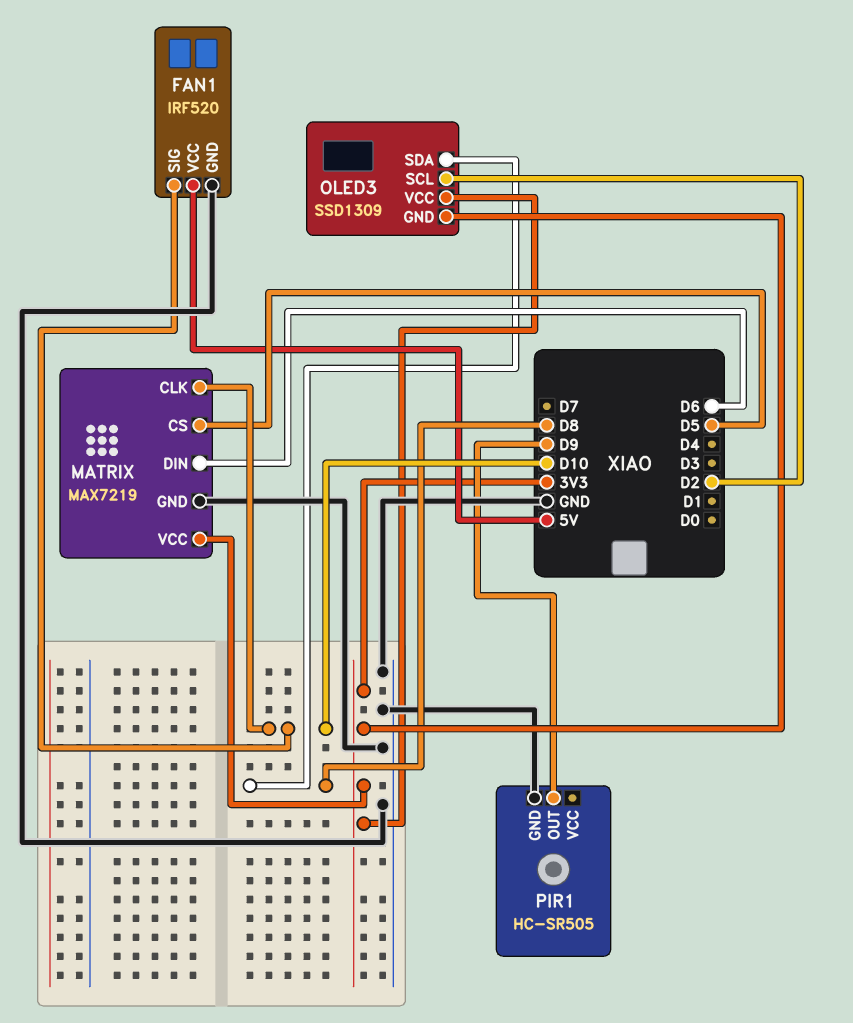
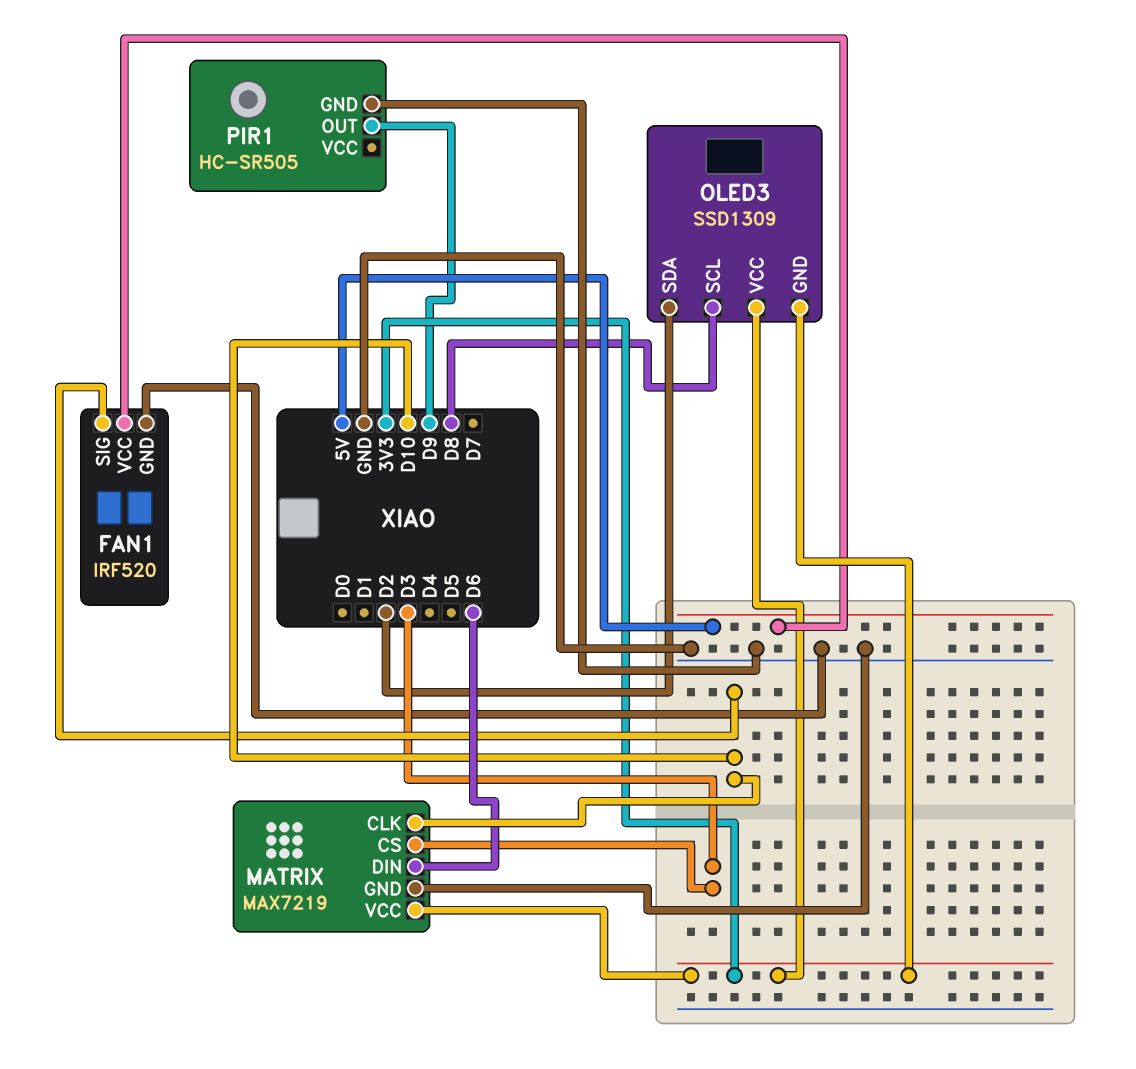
MATRIX pin CS: D5 -> D3
OLED3 pin SCL: D2 -> D8
OLED3 pin SDA: D8 -> D2

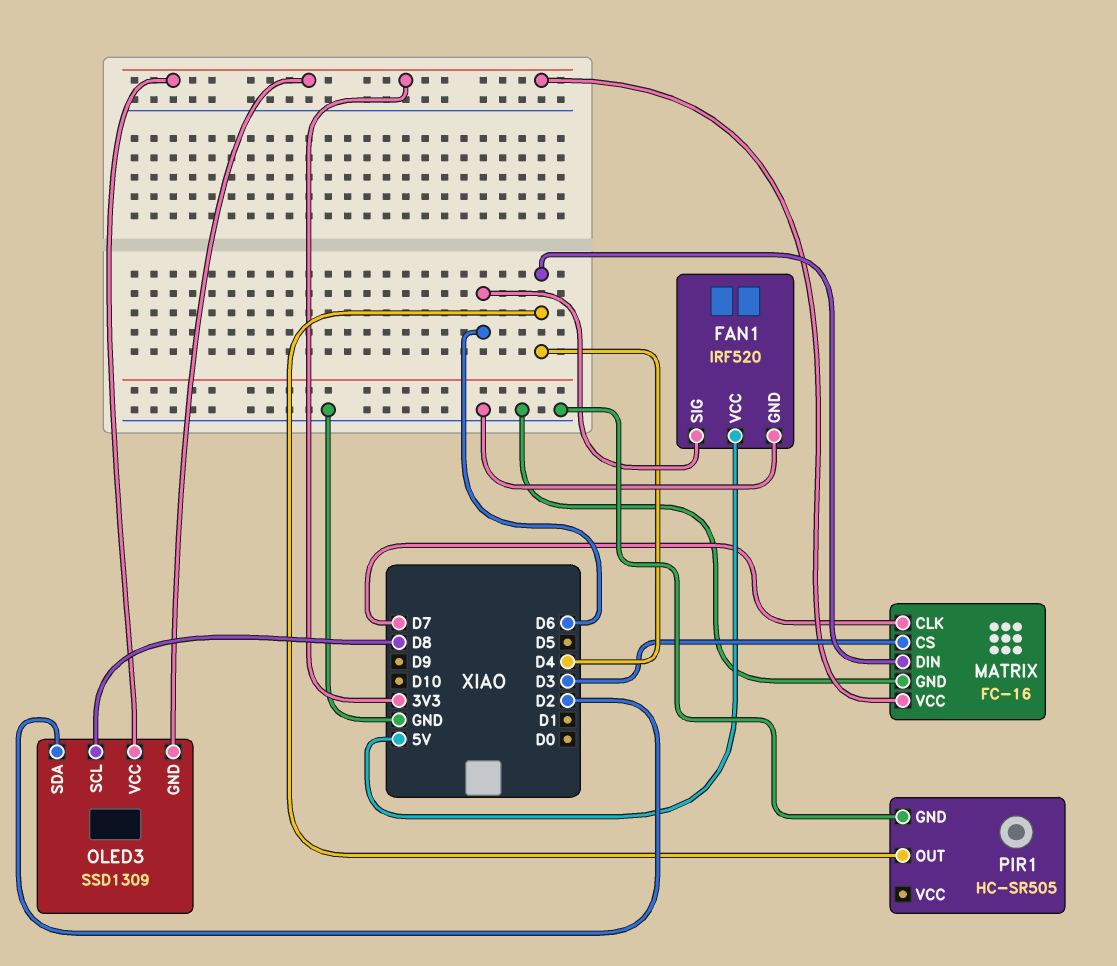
FAN1 pin SIG: D10 -> D6
MATRIX: MAX7219 -> FC-16
MATRIX pin CLK: D10 -> D7
MATRIX pin DIN: D6 -> D4
PIR1 pin OUT: D9 -> D4

